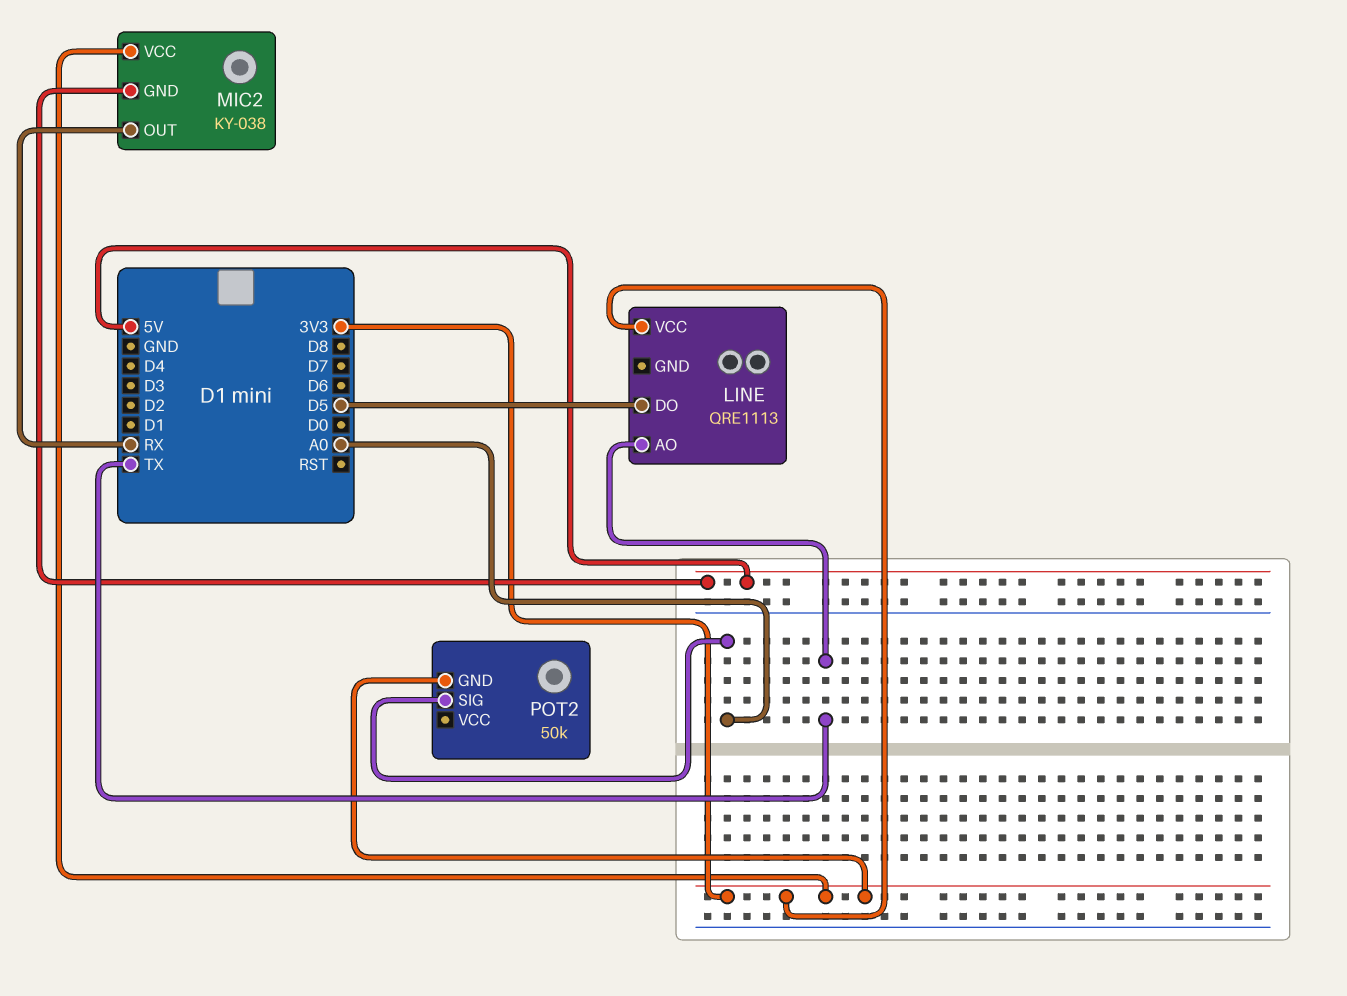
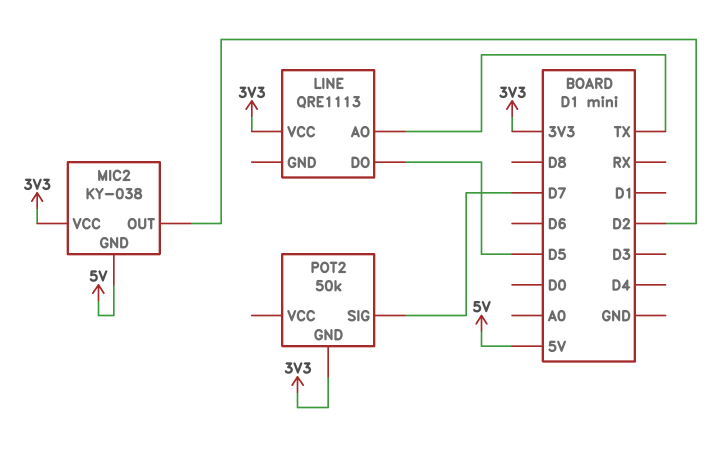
MIC2 pin OUT: RX -> D2
POT2 pin SIG: A0 -> D7

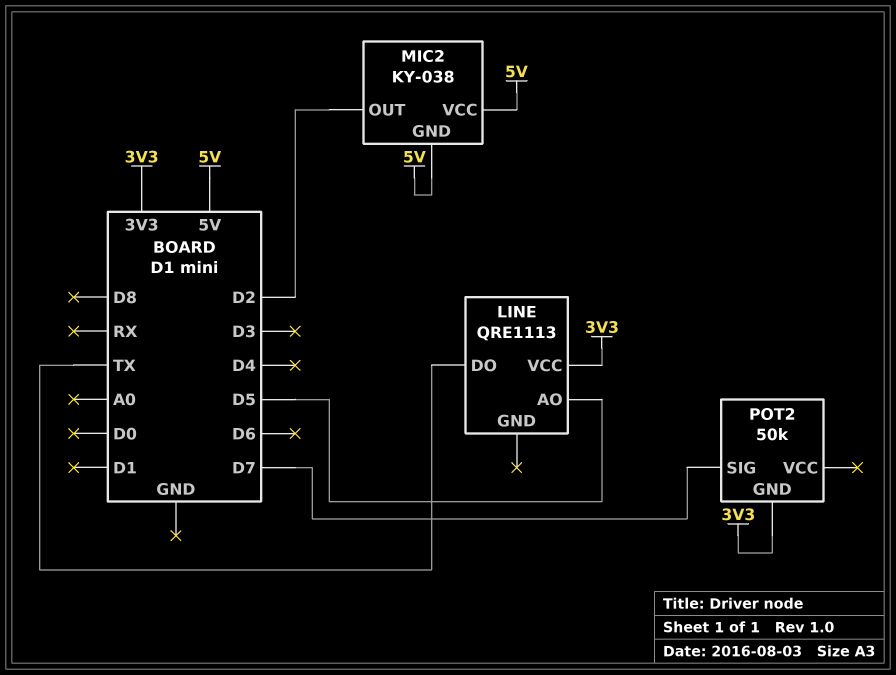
LINE pin AO: TX -> D5
LINE pin DO: D5 -> TX
MIC2 pin VCC: 3V3 -> 5V

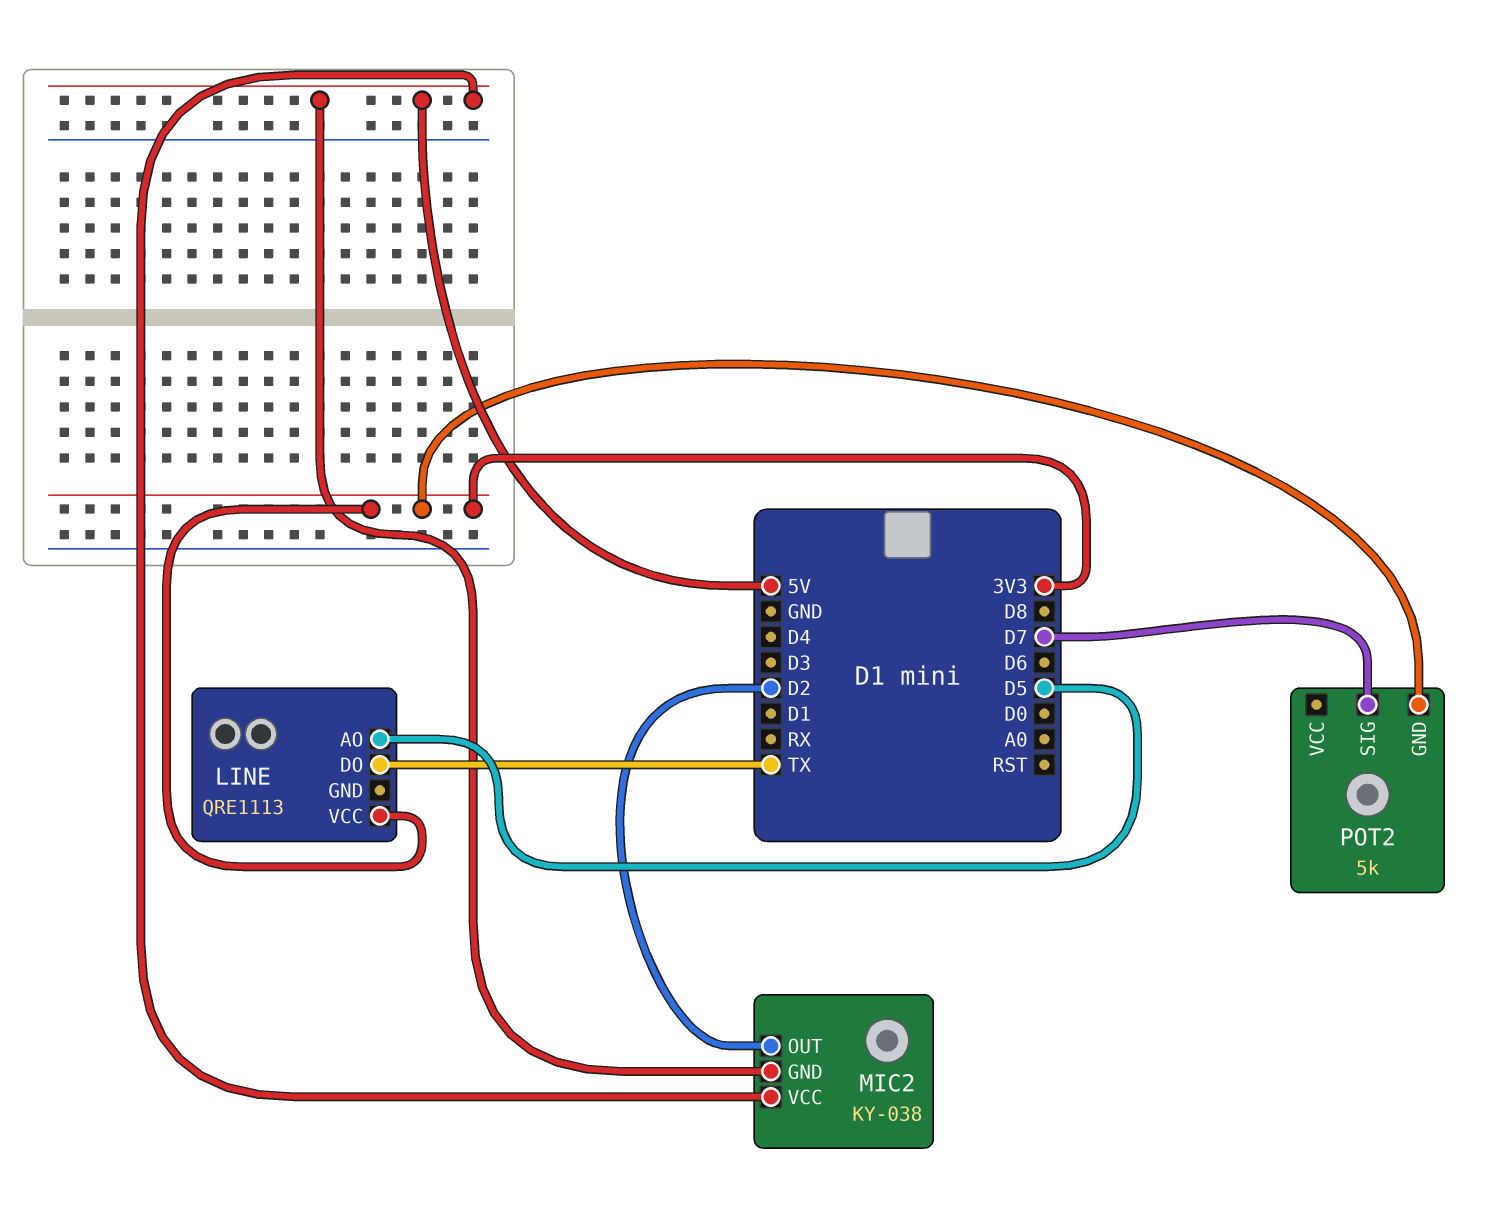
POT2: 50k -> 5k

